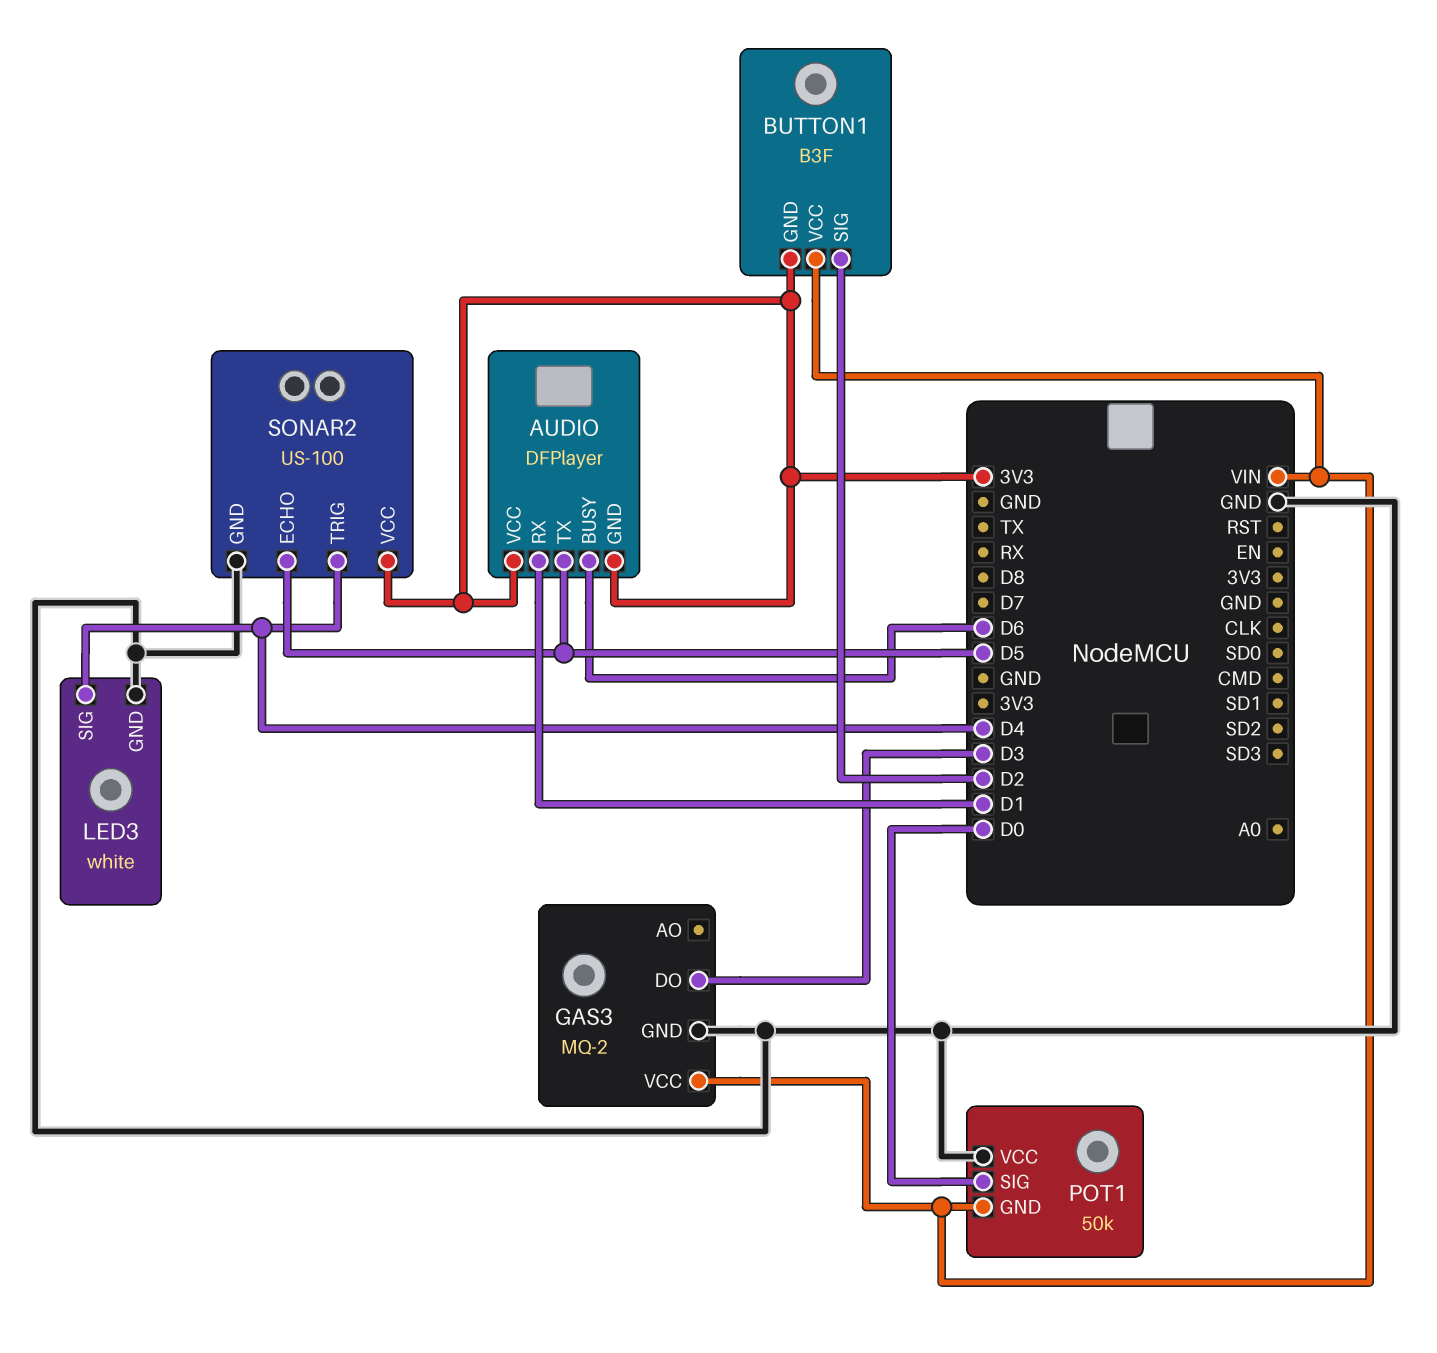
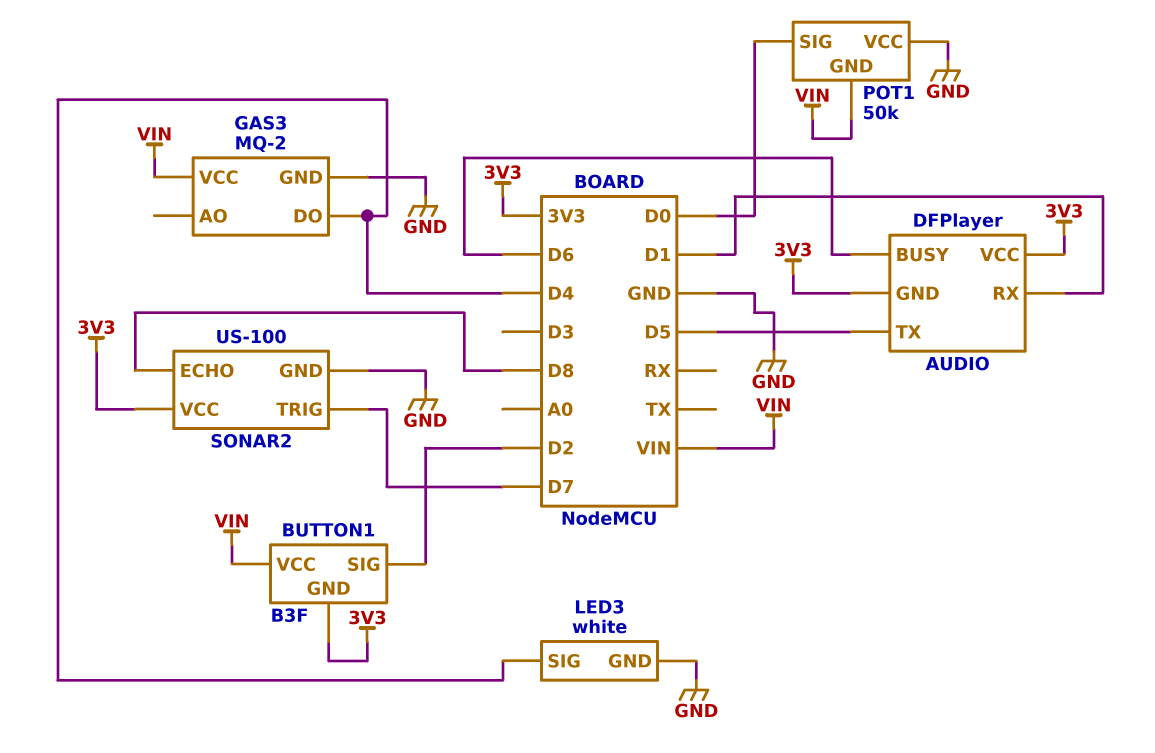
GAS3 pin DO: D3 -> D4
SONAR2 pin ECHO: D5 -> D8
SONAR2 pin TRIG: D4 -> D7

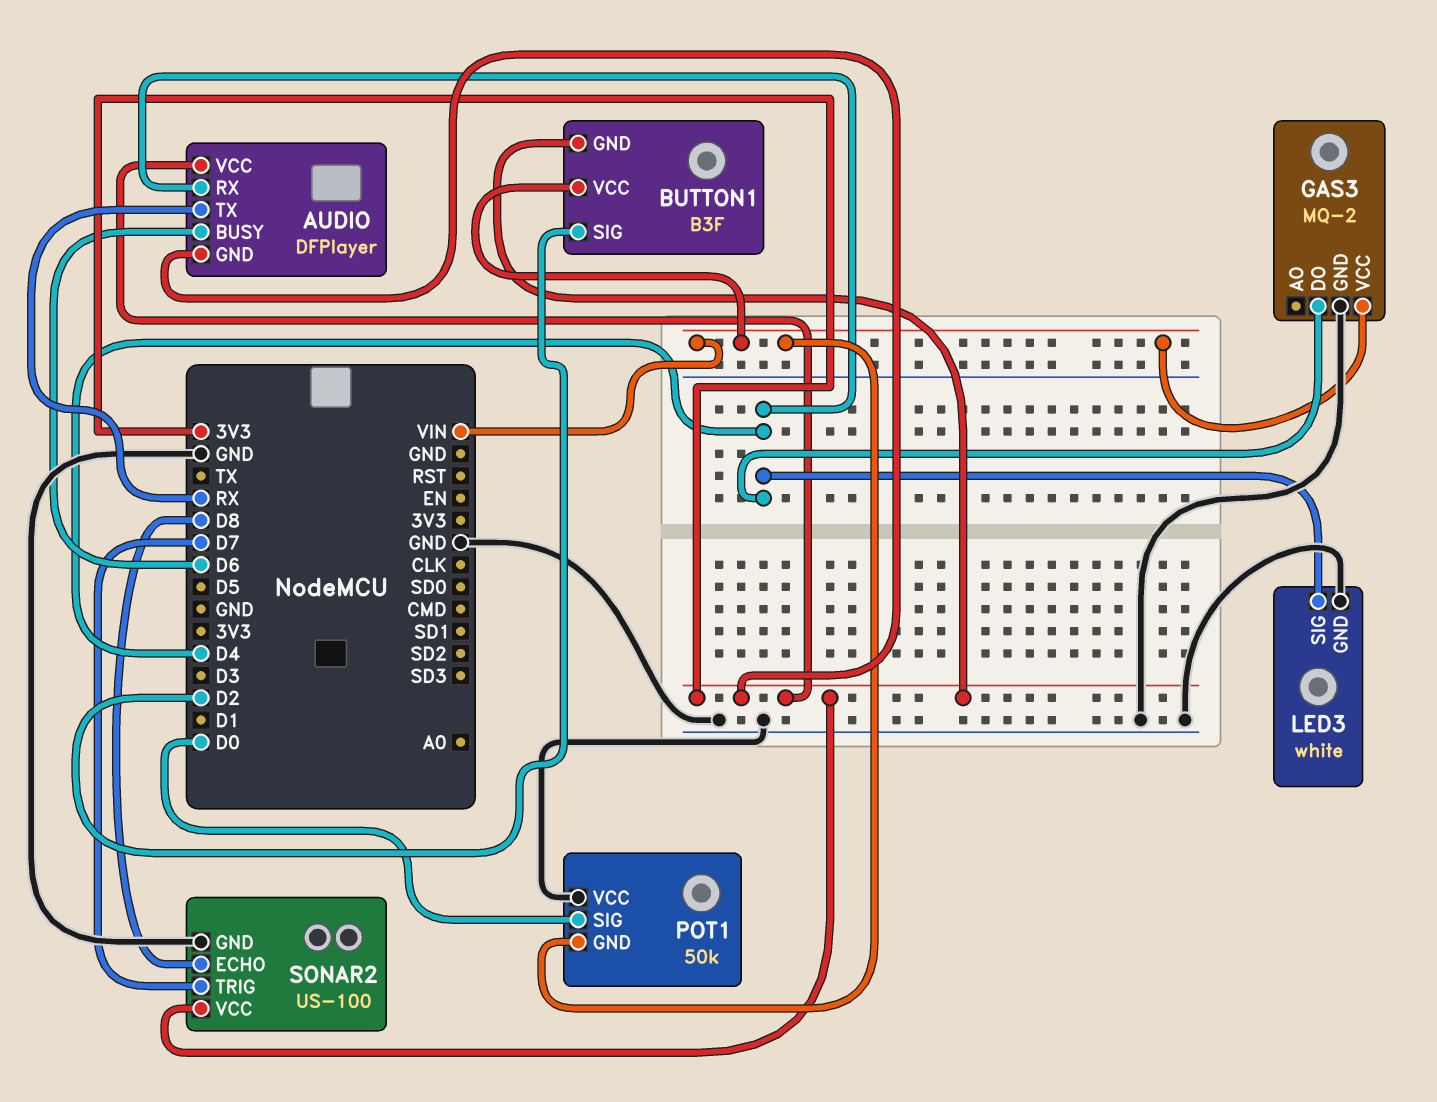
AUDIO pin RX: D1 -> D4
AUDIO pin TX: D5 -> RX

